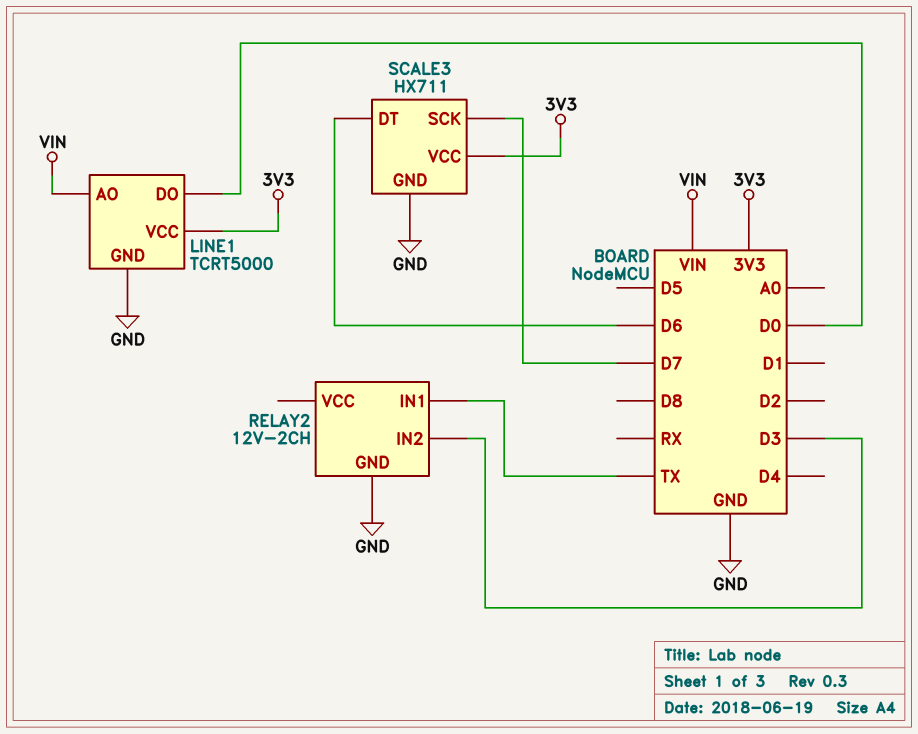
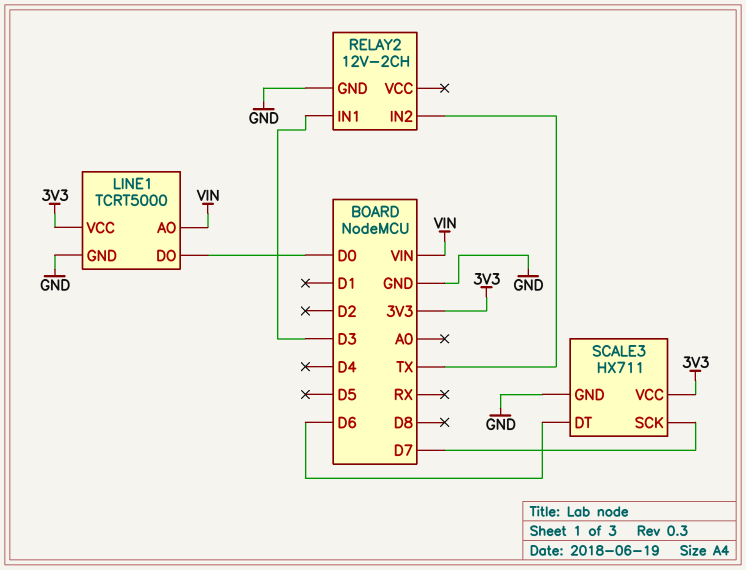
RELAY2 pin IN1: TX -> D3
RELAY2 pin IN2: D3 -> TX

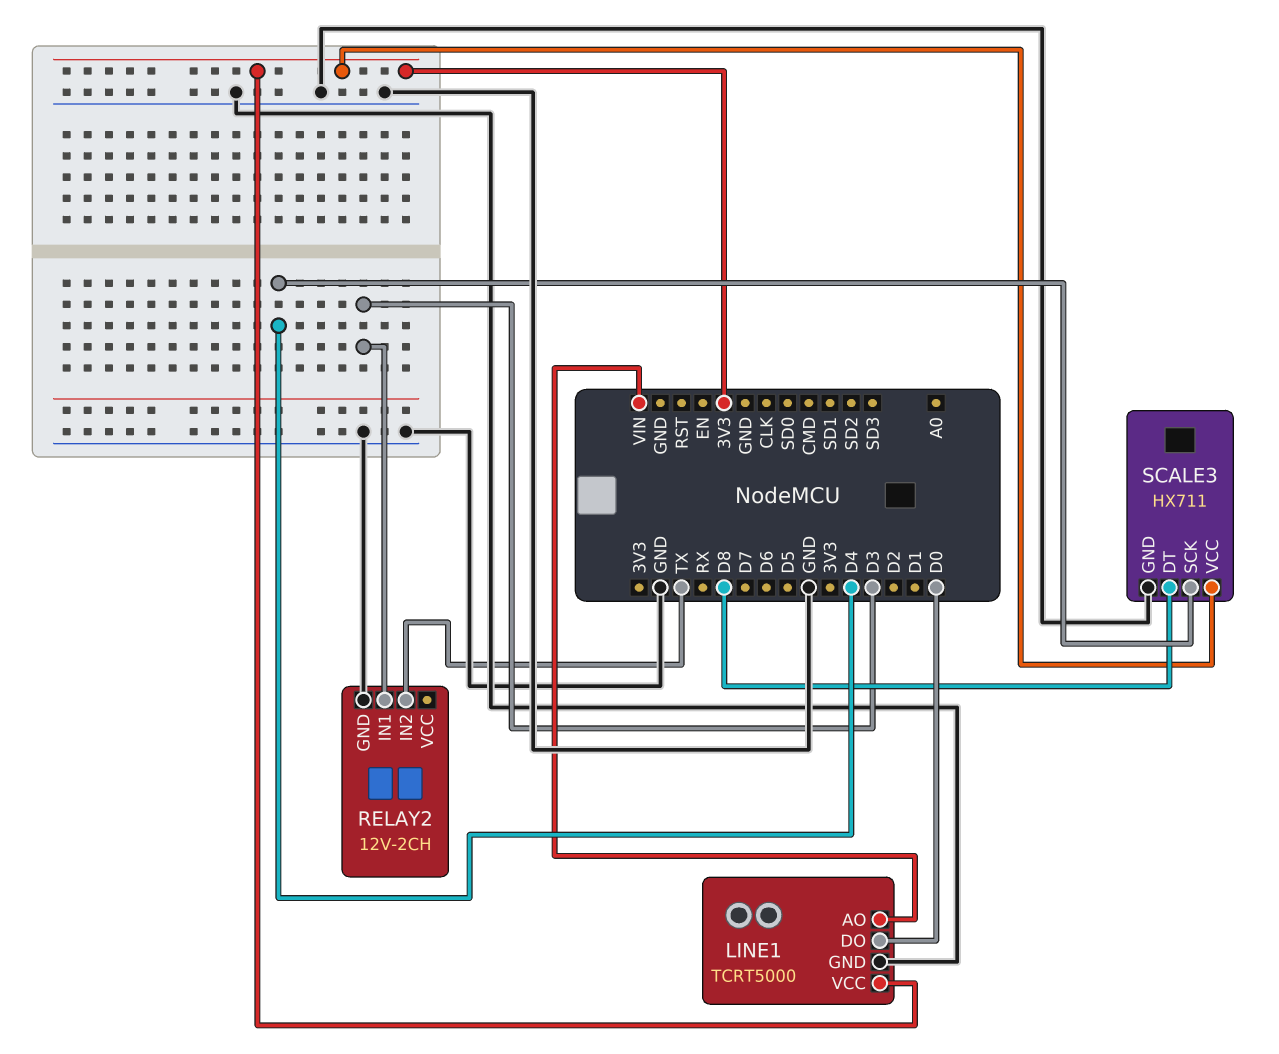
SCALE3 pin DT: D6 -> D8
SCALE3 pin SCK: D7 -> D4

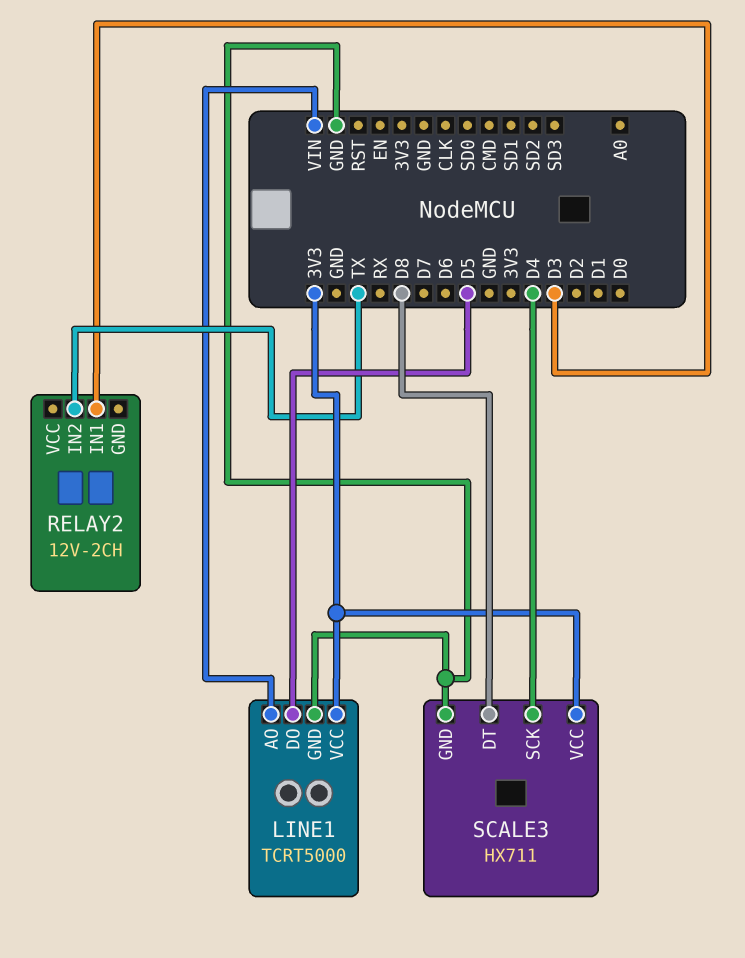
LINE1 pin DO: D0 -> D5
RELAY2 pin GND: GND -> none

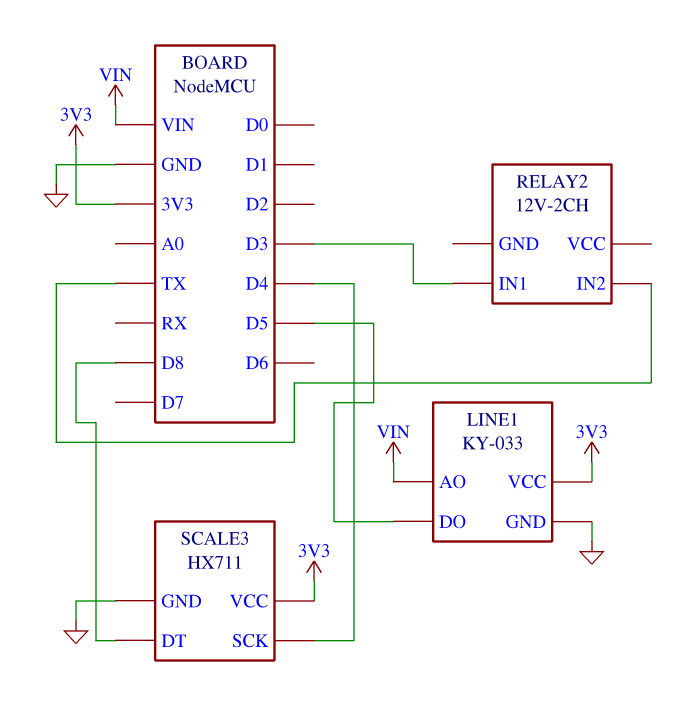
LINE1: TCRT5000 -> KY-033

